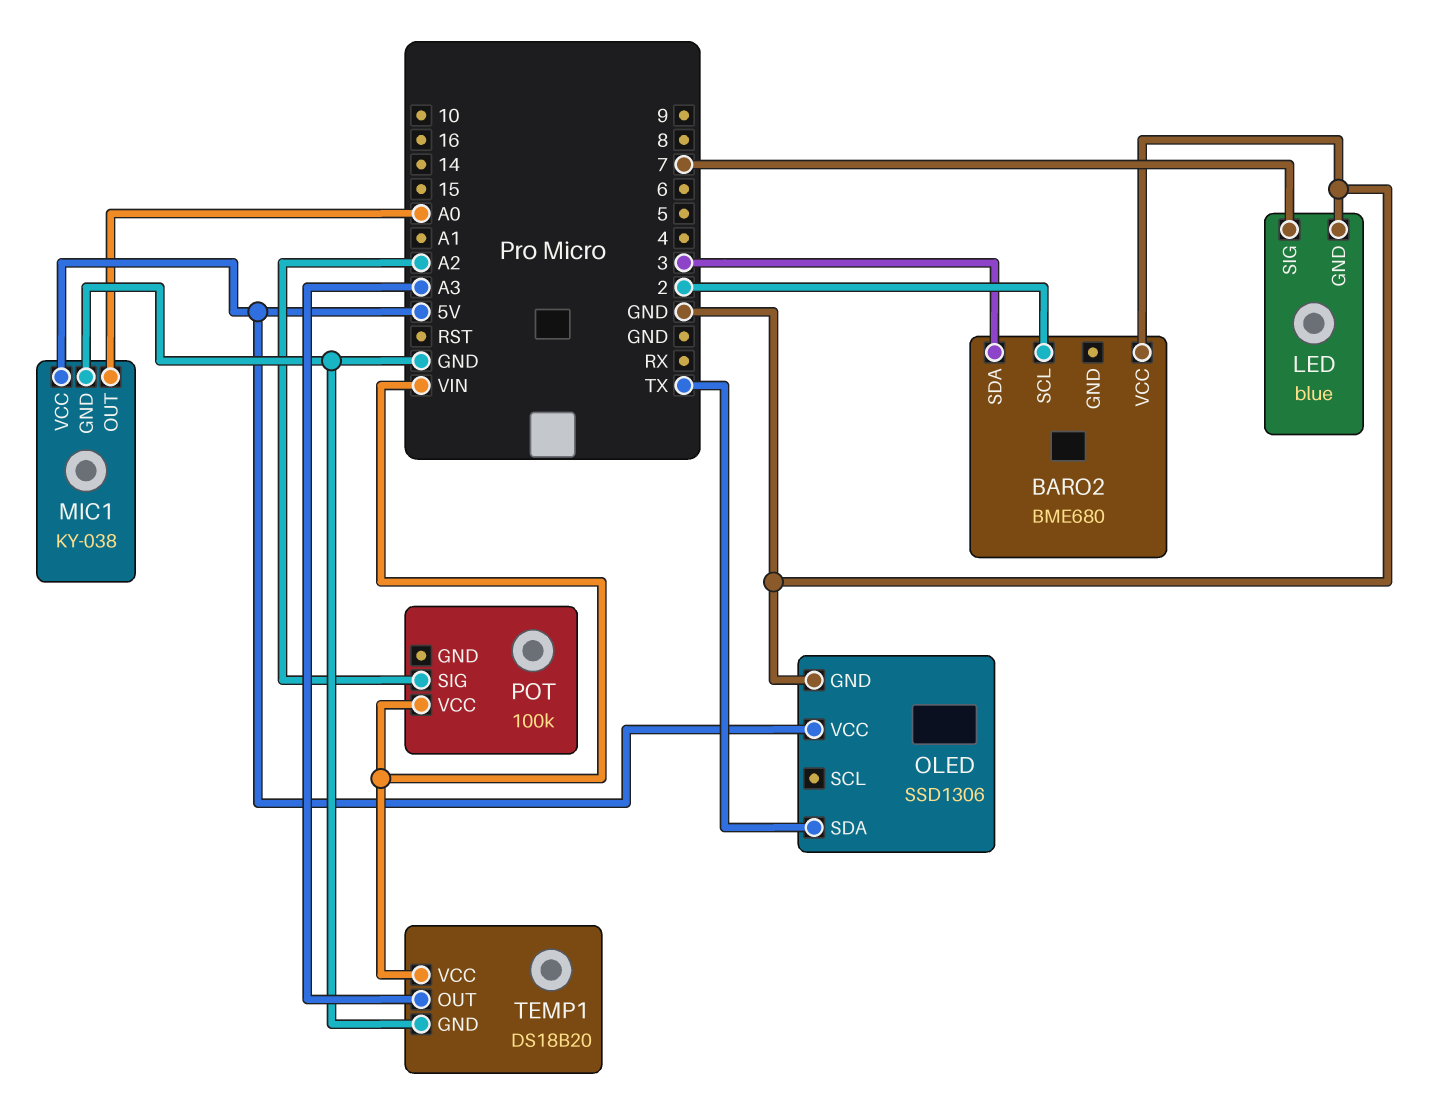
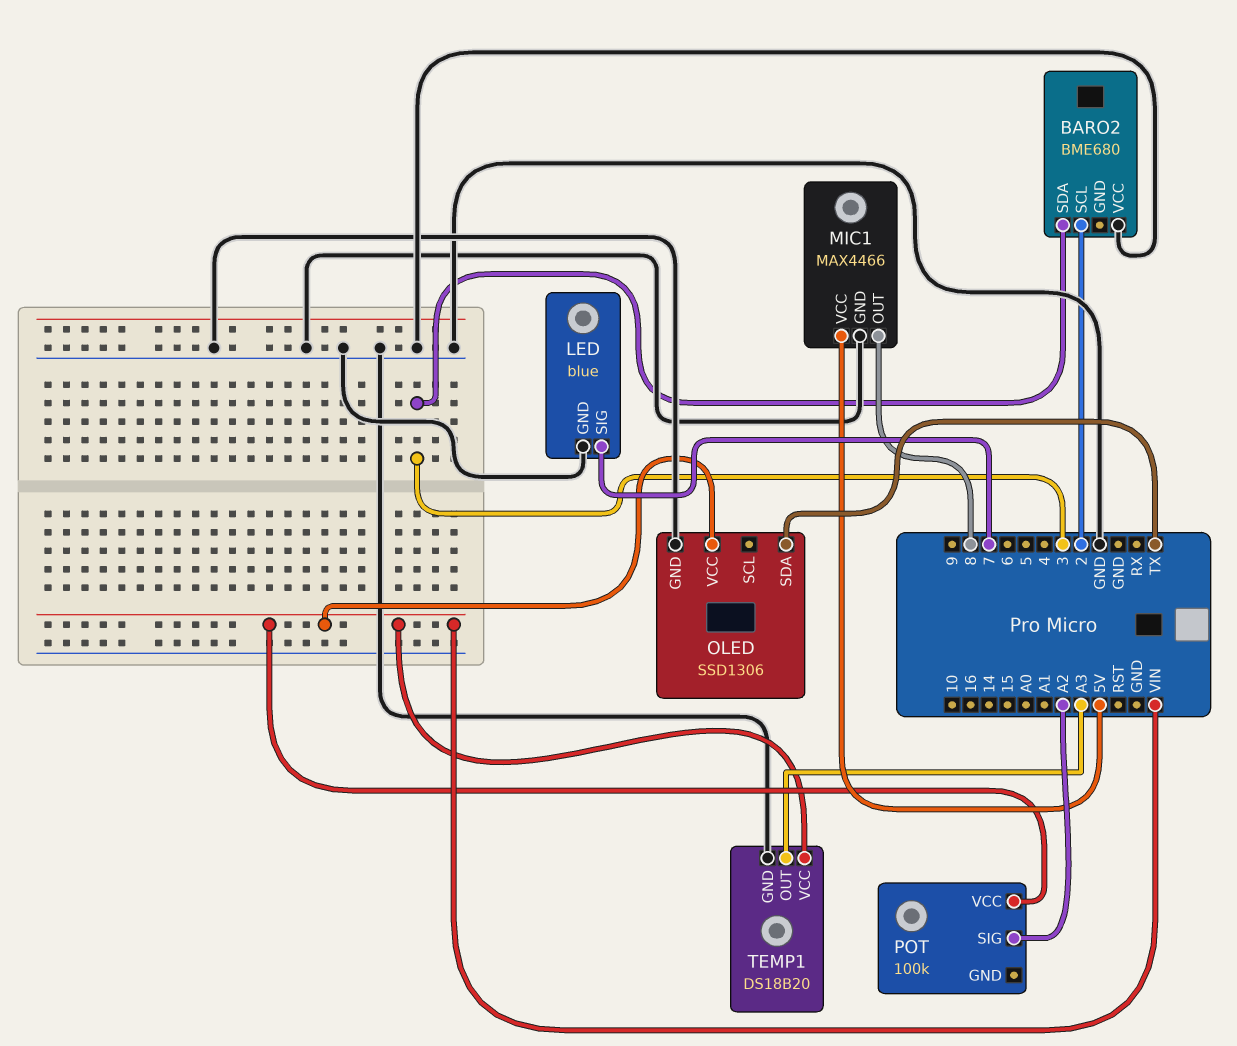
MIC1: KY-038 -> MAX4466
MIC1 pin OUT: A0 -> 8
OLED pin VCC: 5V -> VIN

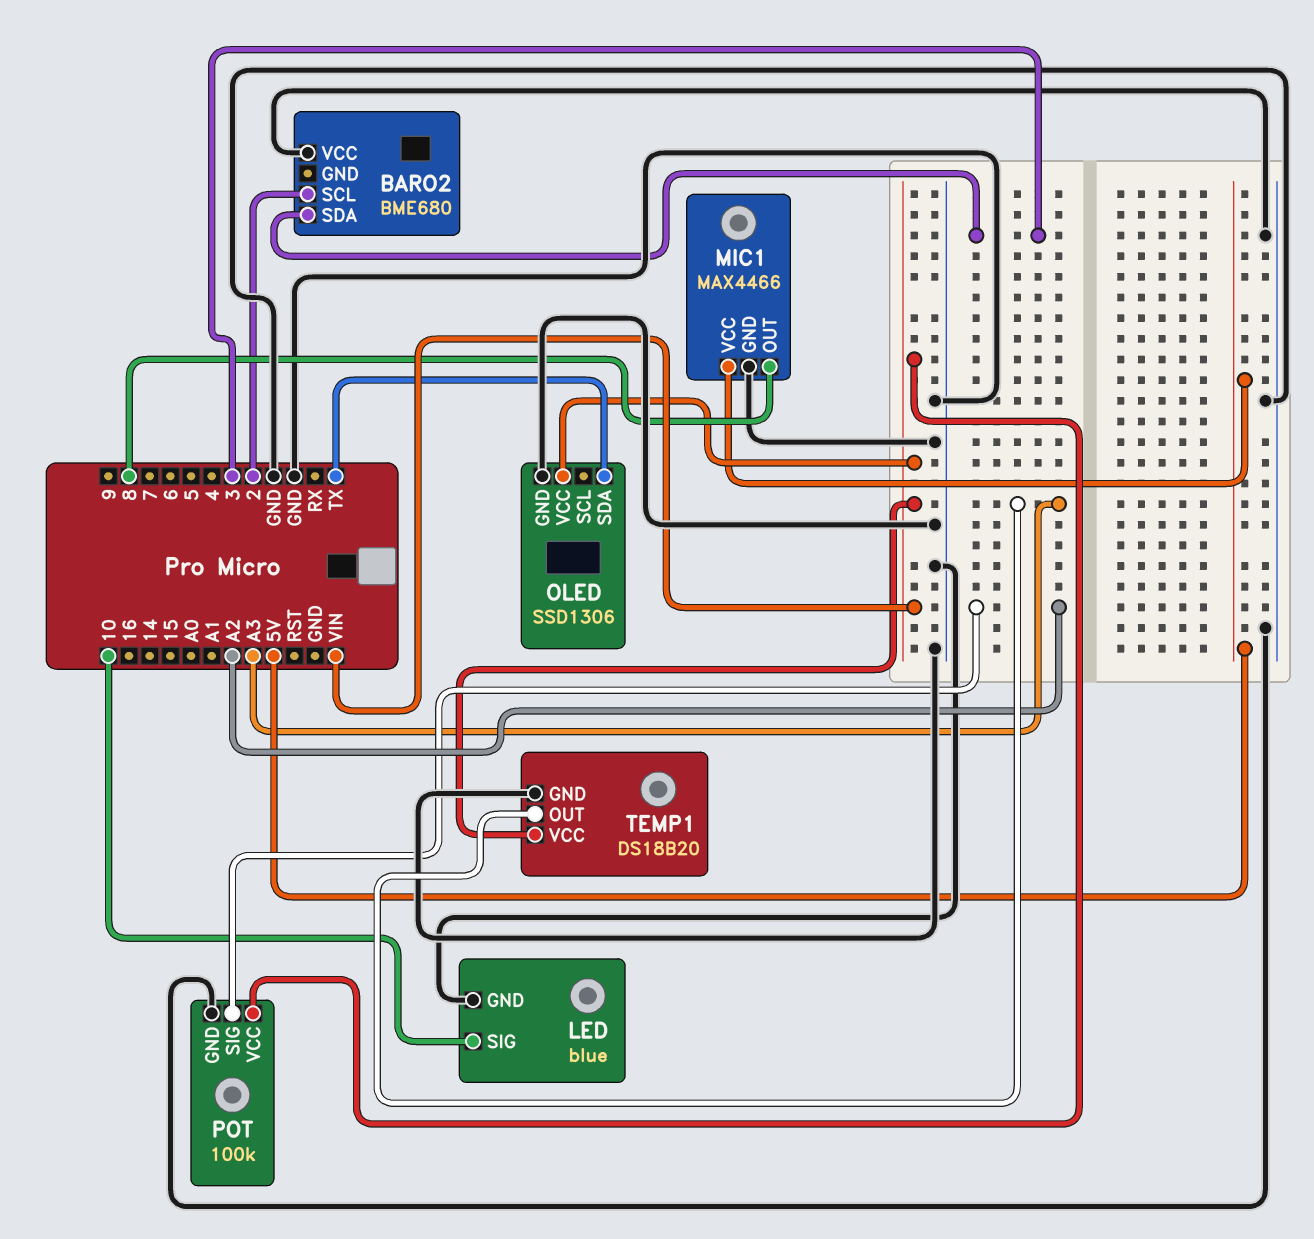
LED pin SIG: 7 -> 10
POT pin GND: none -> GND

